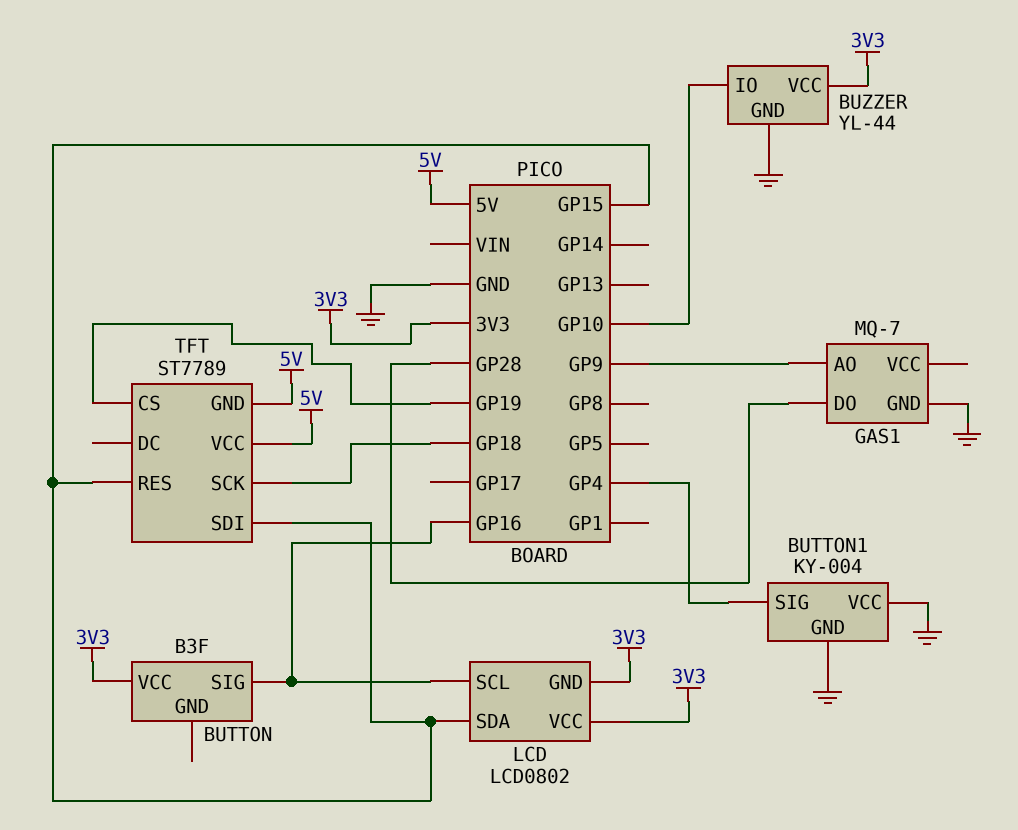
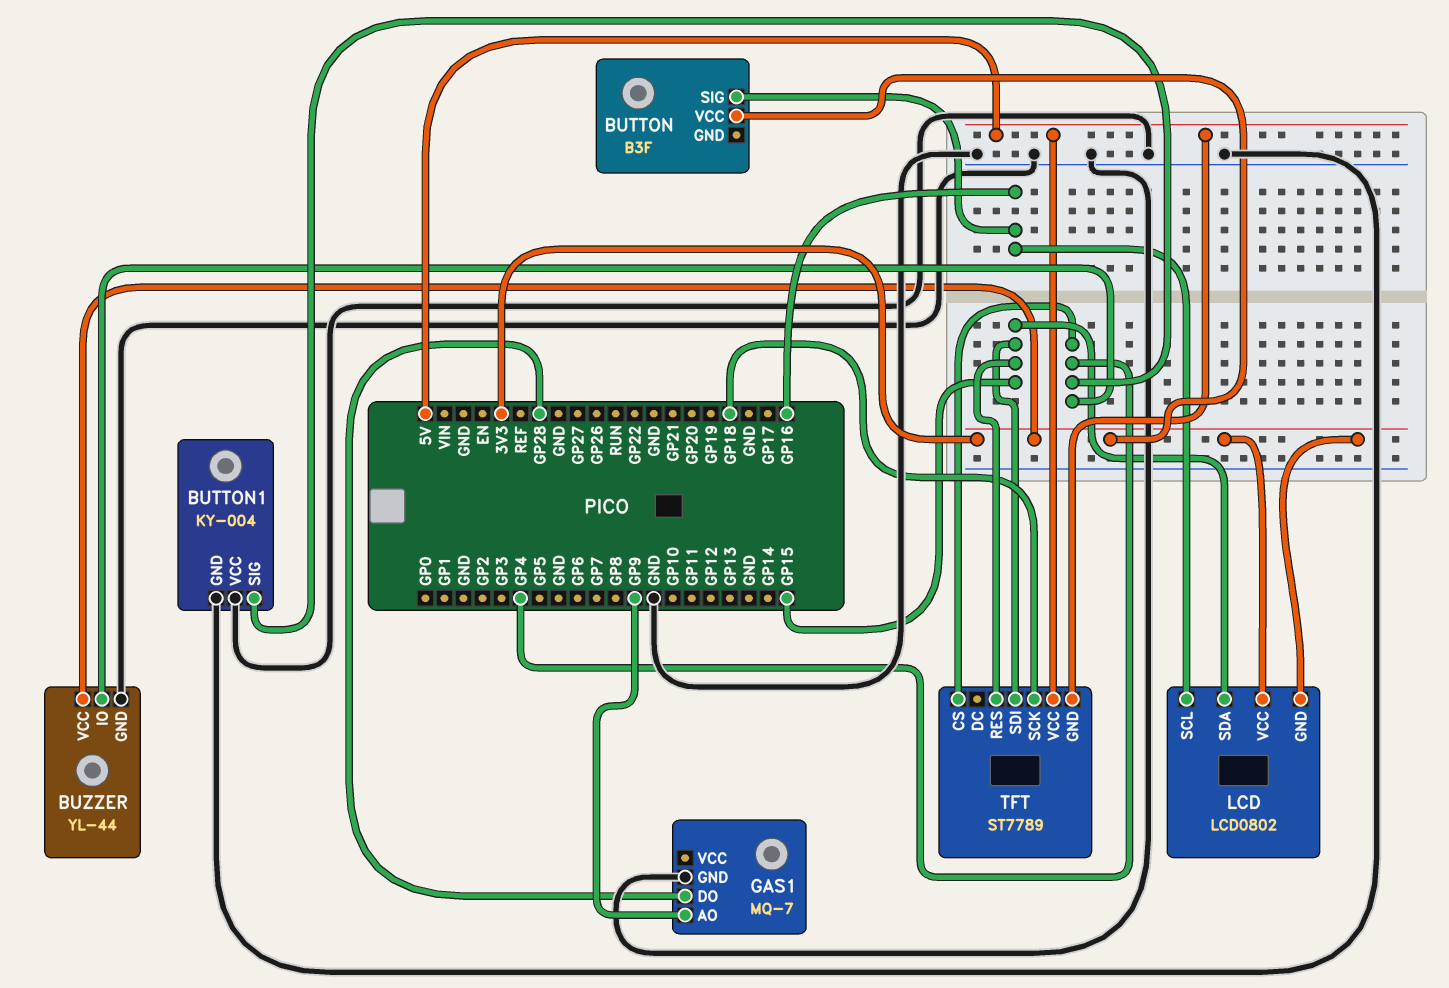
BUZZER pin IO: GP10 -> GP4
TFT pin CS: GP19 -> GP4

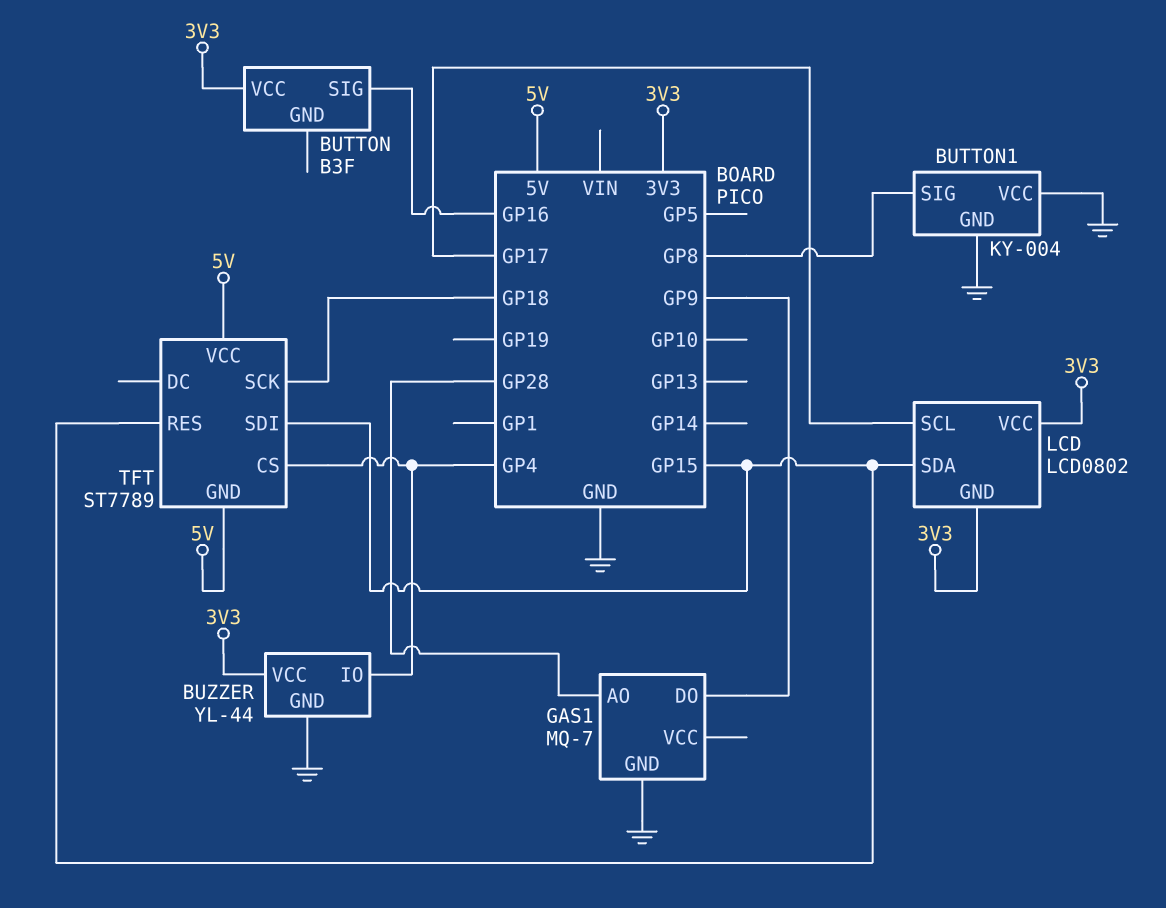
BUTTON1 pin SIG: GP4 -> GP8
GAS1 pin AO: GP9 -> GP28
GAS1 pin DO: GP28 -> GP9
LCD pin SCL: GP16 -> GP17

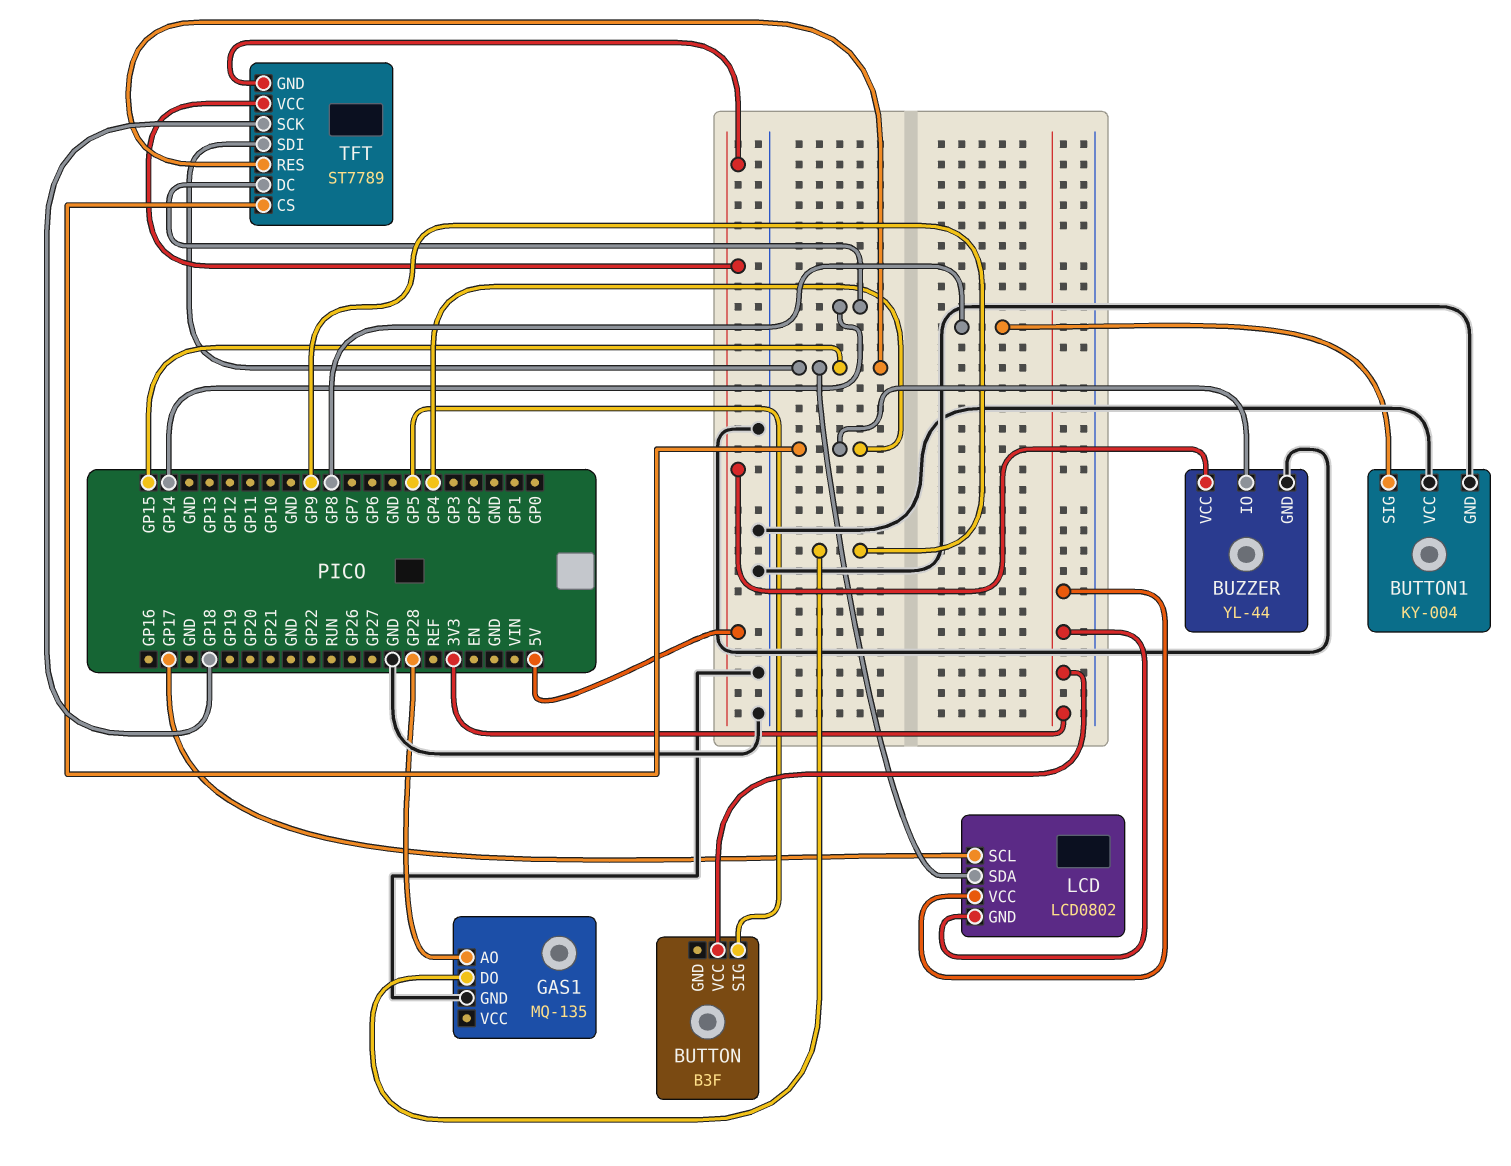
BUTTON pin SIG: GP16 -> GP5
BUZZER pin VCC: 3V3 -> 5V
GAS1: MQ-7 -> MQ-135
TFT pin DC: none -> GP14

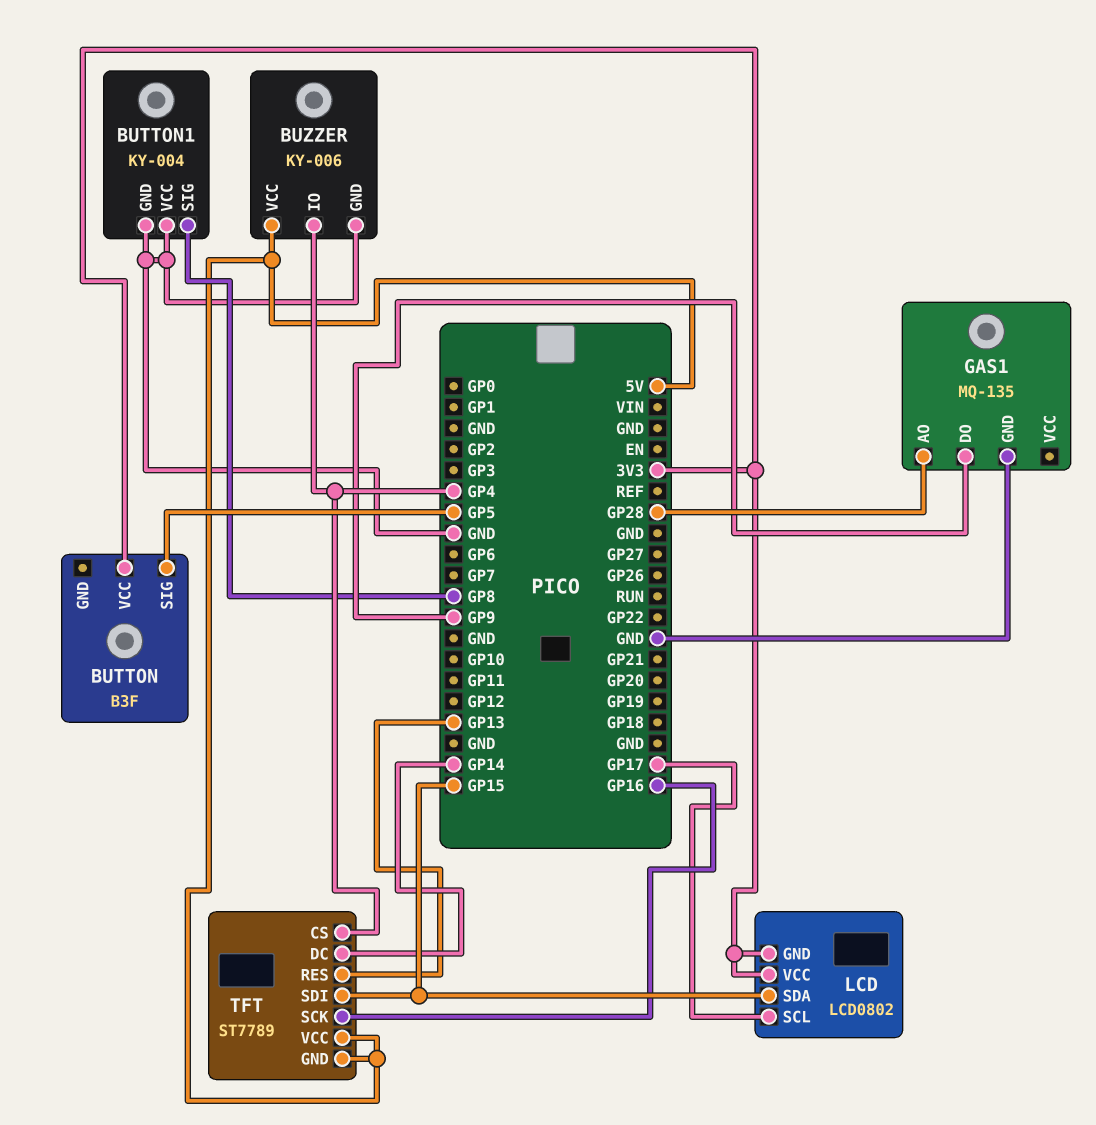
BUZZER: YL-44 -> KY-006
TFT pin RES: GP15 -> GP13
TFT pin SCK: GP18 -> GP16

